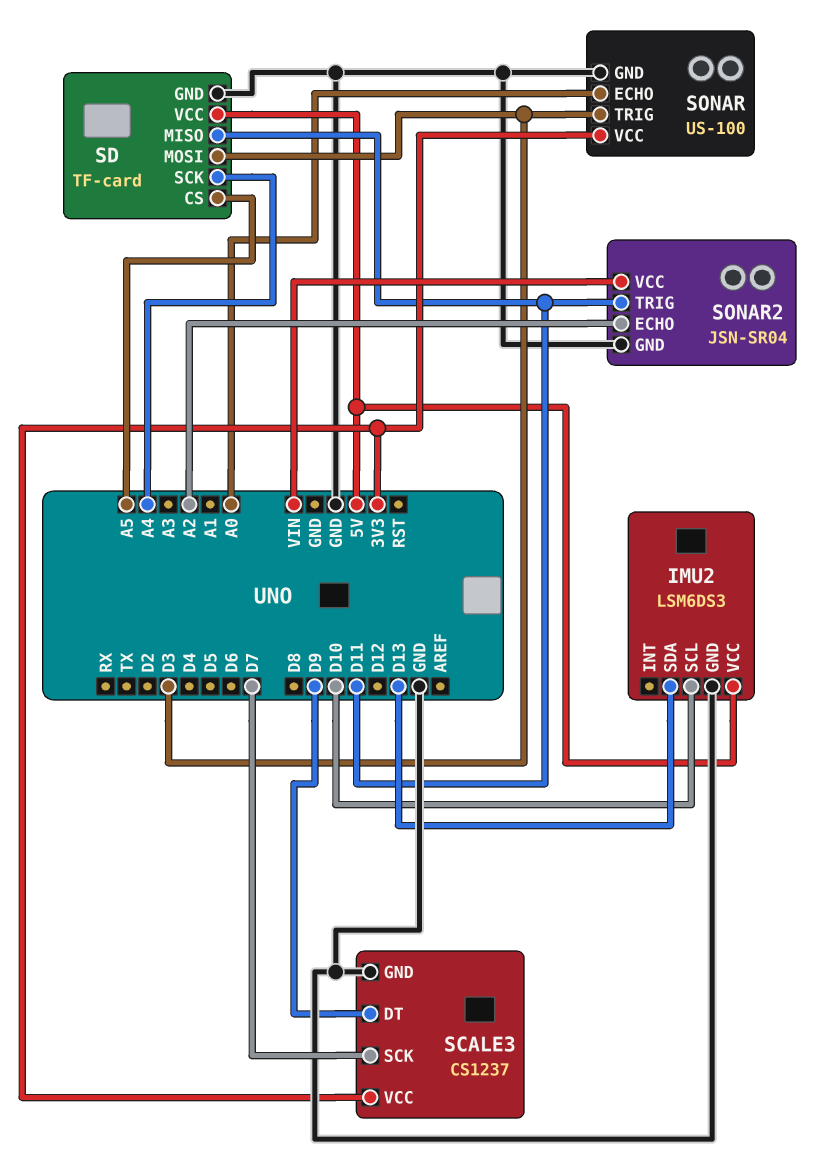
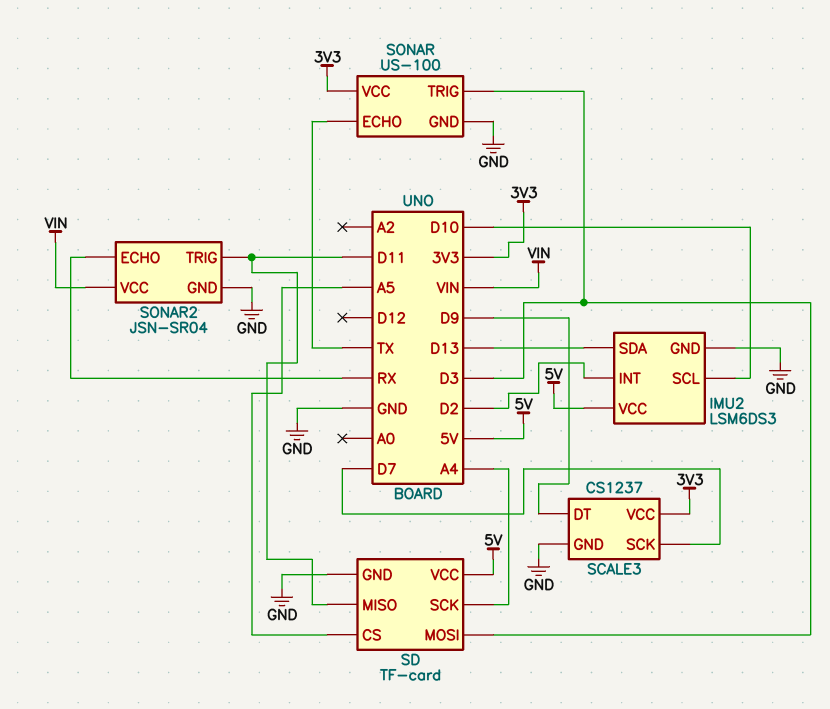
IMU2 pin INT: none -> D2
SONAR pin ECHO: A0 -> TX
SONAR2 pin ECHO: A2 -> RX

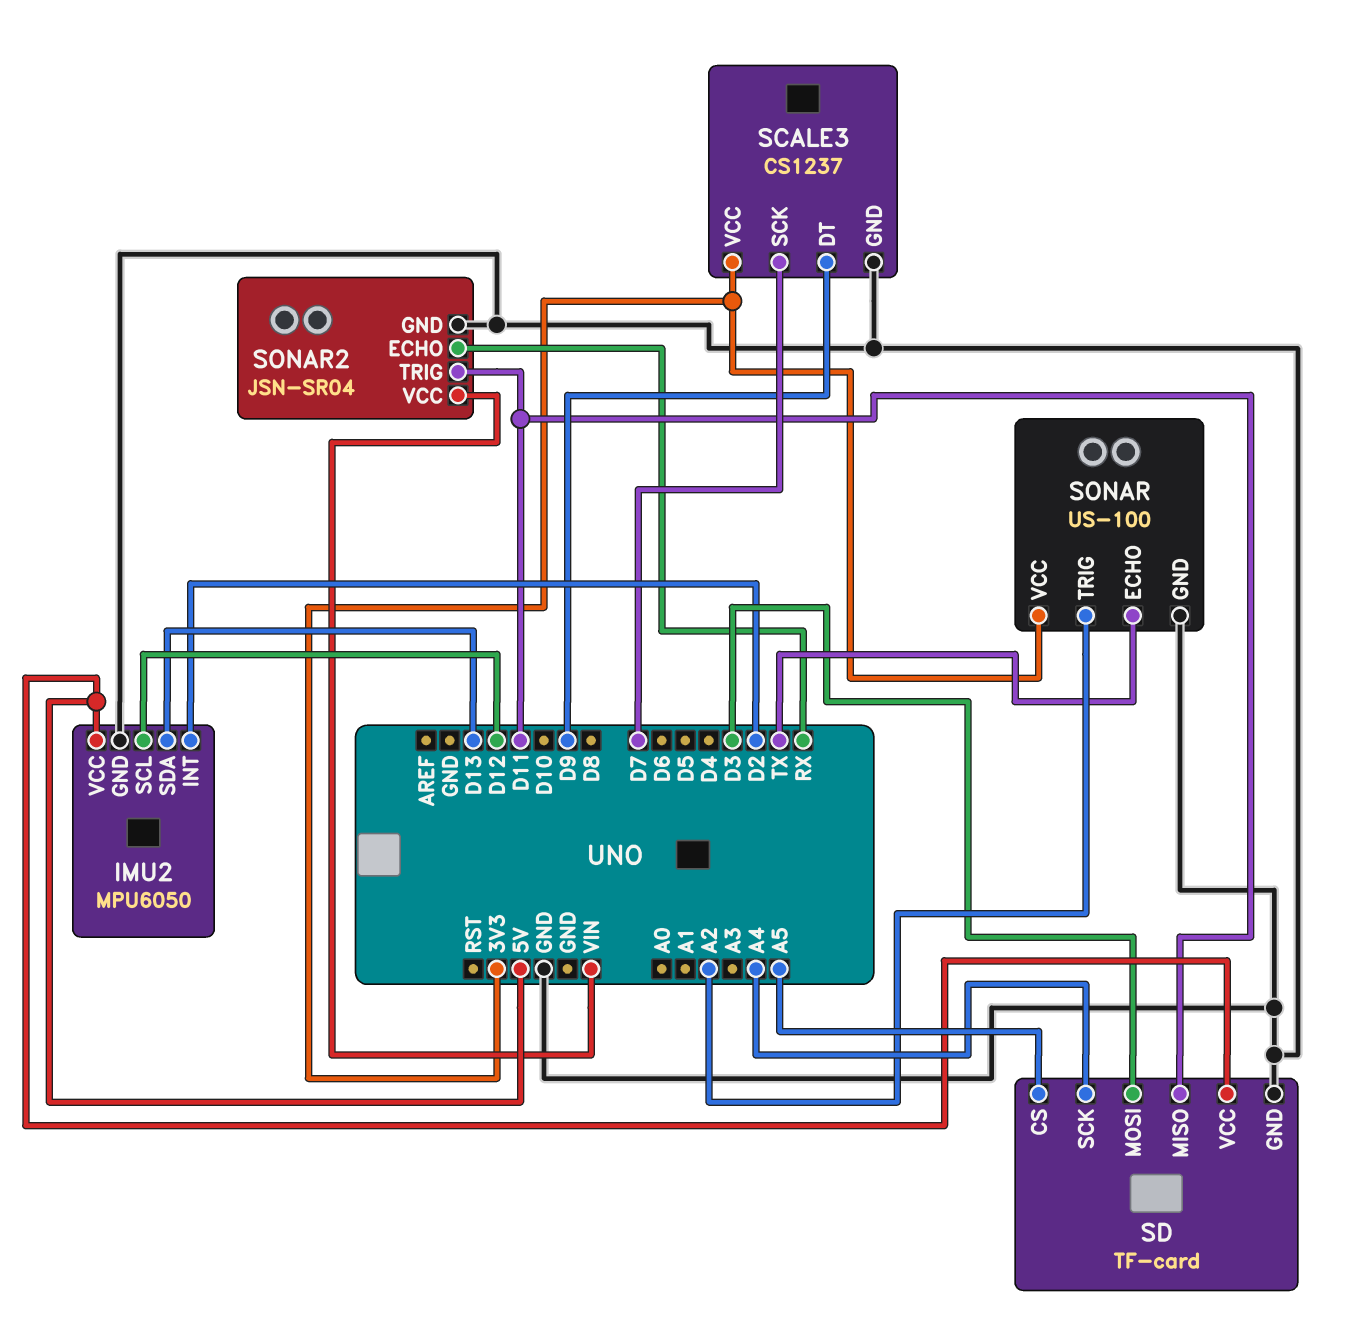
IMU2: LSM6DS3 -> MPU6050
IMU2 pin SCL: D10 -> D12
SONAR pin TRIG: D3 -> A2

